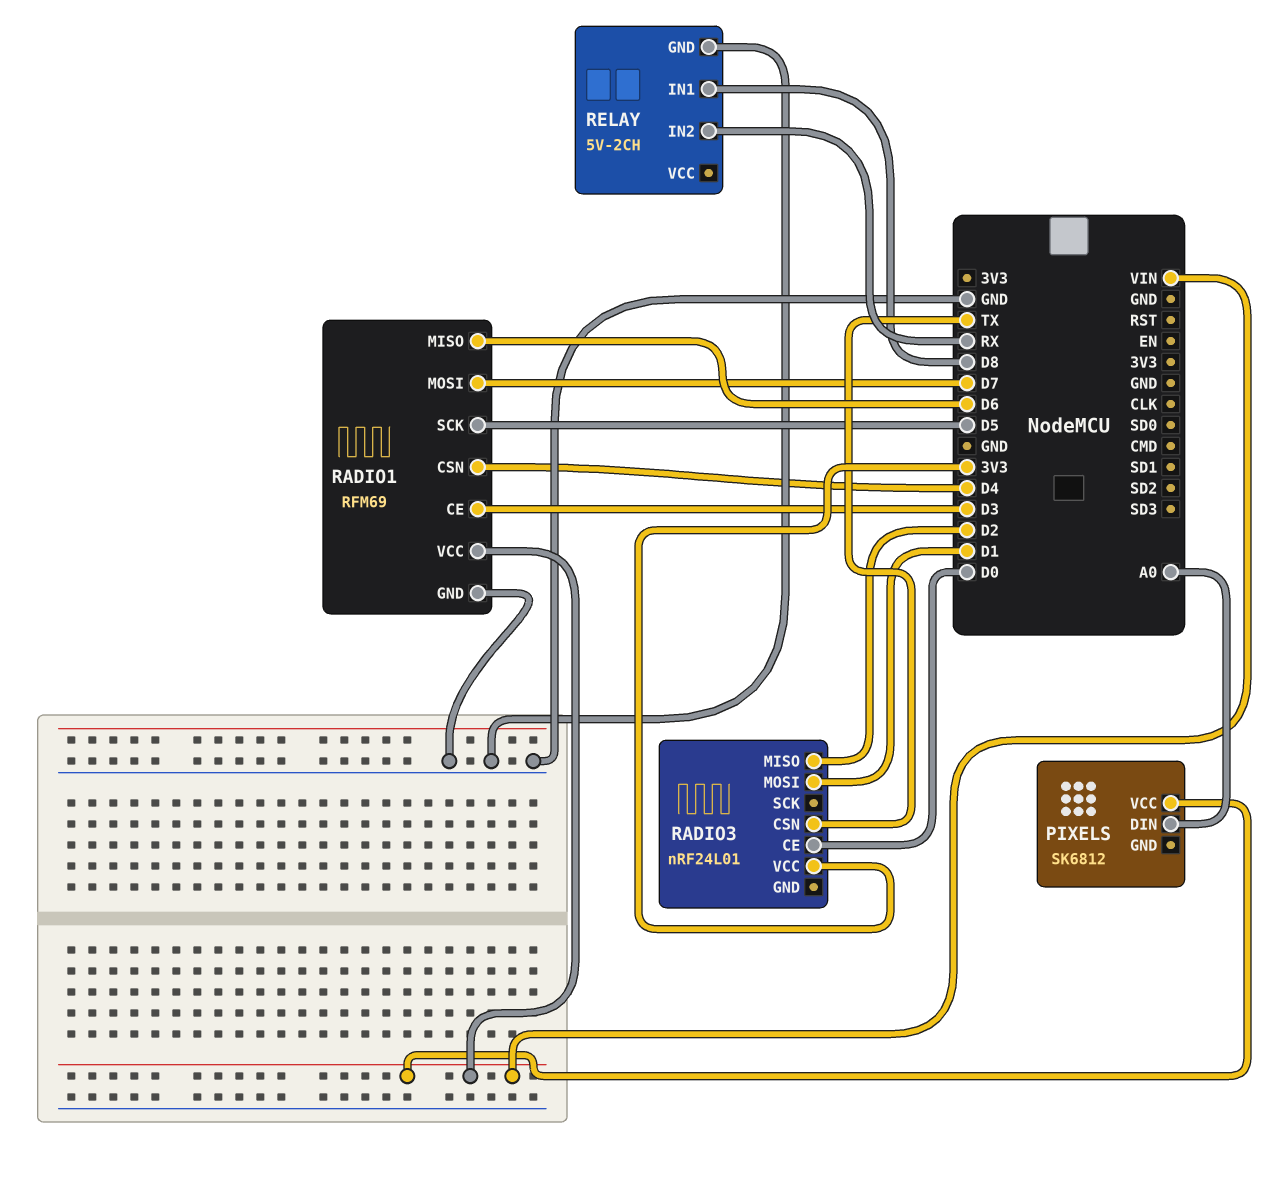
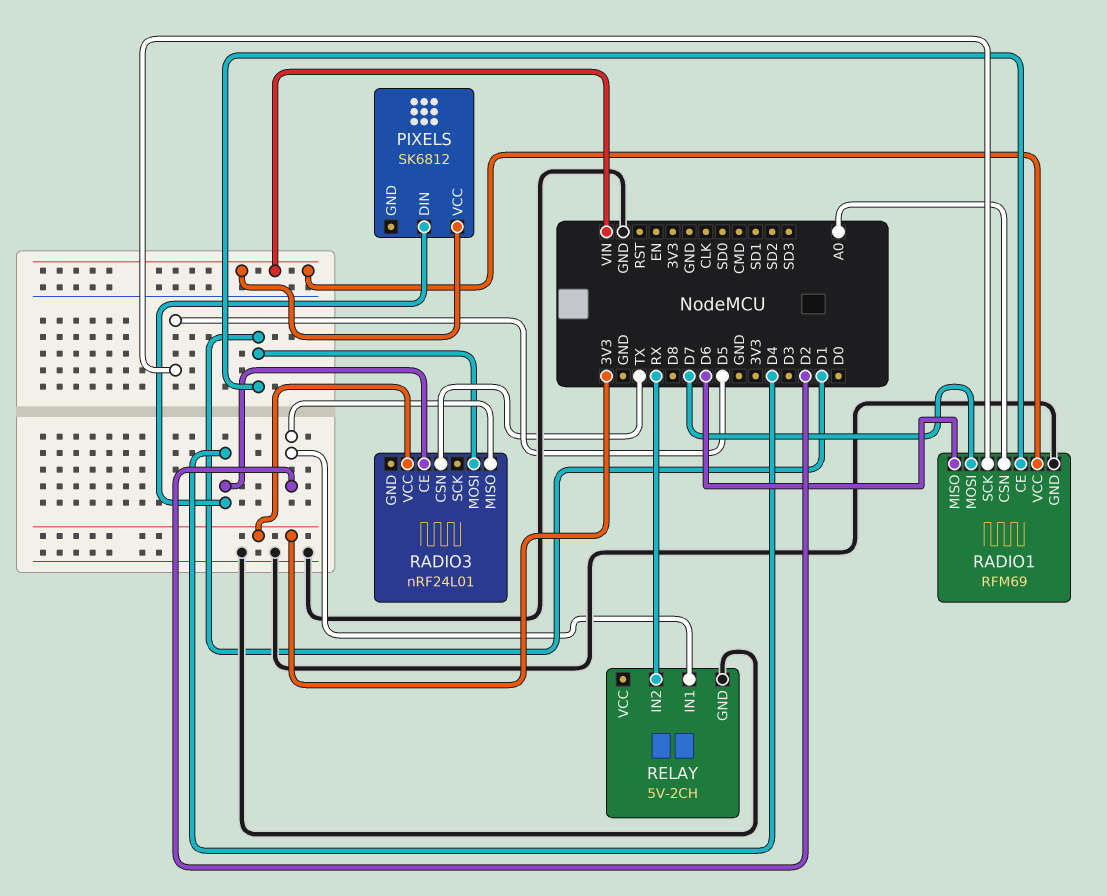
PIXELS pin DIN: A0 -> D4
RADIO1 pin CE: D3 -> D1
RADIO1 pin CSN: D4 -> A0
RADIO3 pin CE: D0 -> D4
RELAY pin IN1: D8 -> D2

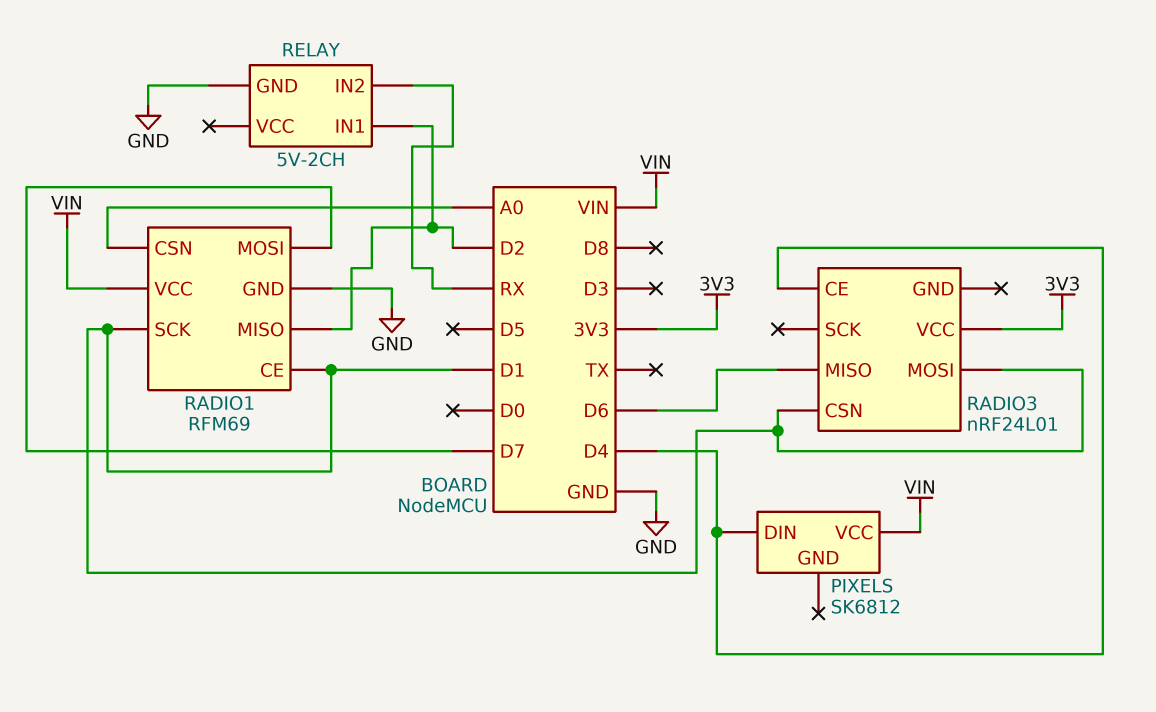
RADIO1 pin MISO: D6 -> D2
RADIO1 pin SCK: D5 -> D1
RADIO3 pin CSN: TX -> D1
RADIO3 pin MISO: D2 -> D6

